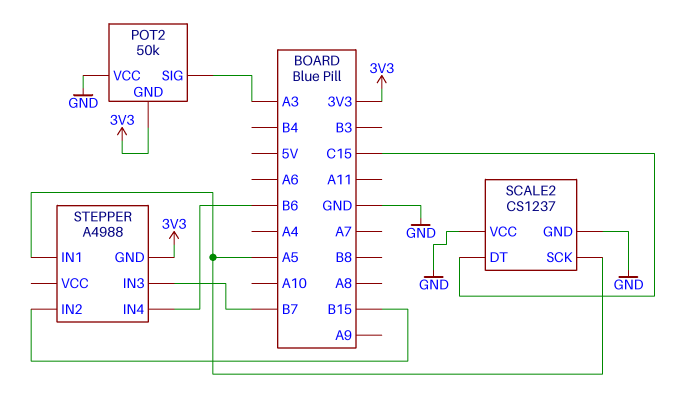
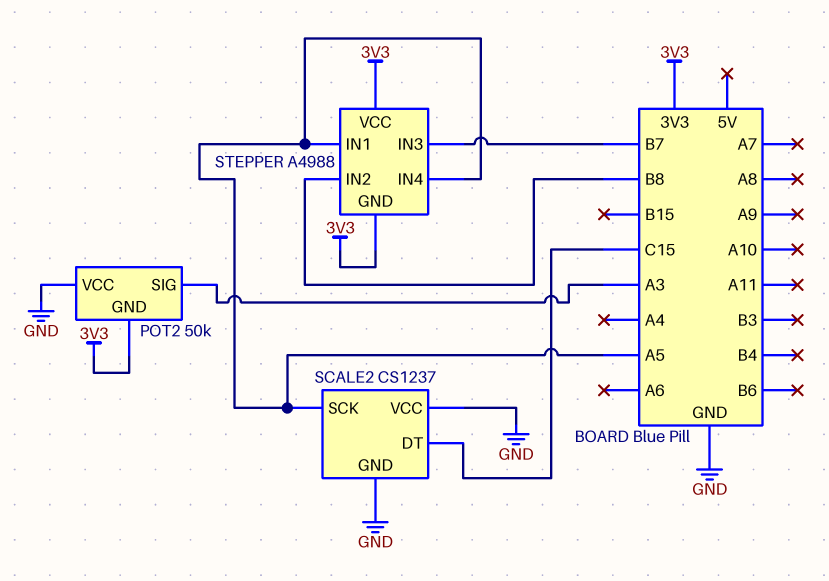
STEPPER pin IN2: B15 -> B8
STEPPER pin IN4: B6 -> A5
STEPPER pin VCC: none -> 3V3

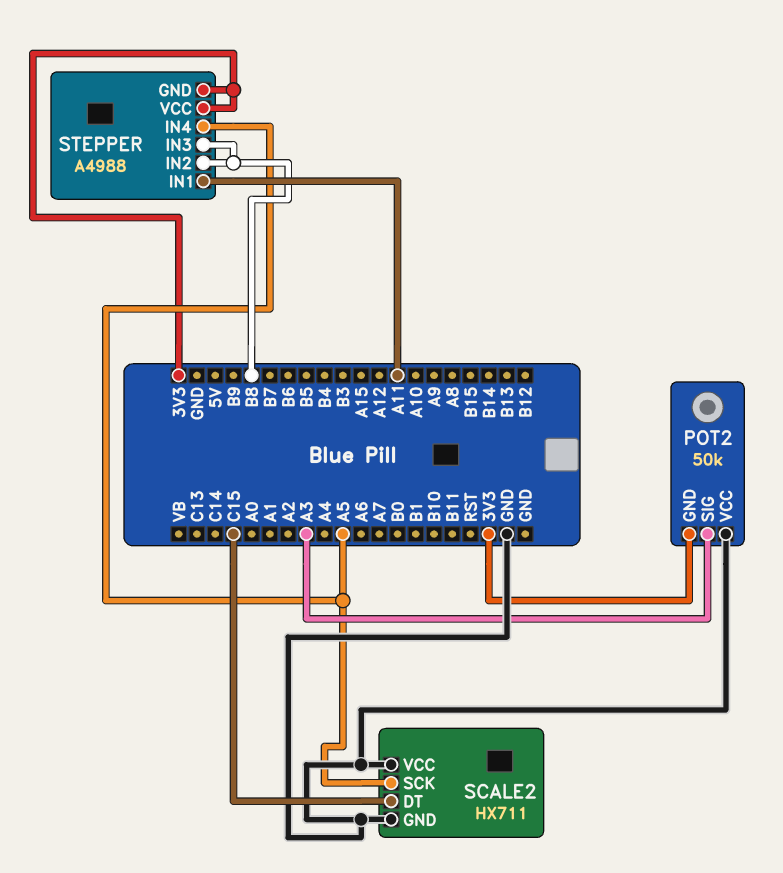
SCALE2: CS1237 -> HX711
STEPPER pin IN1: A5 -> A11
STEPPER pin IN3: B7 -> B8

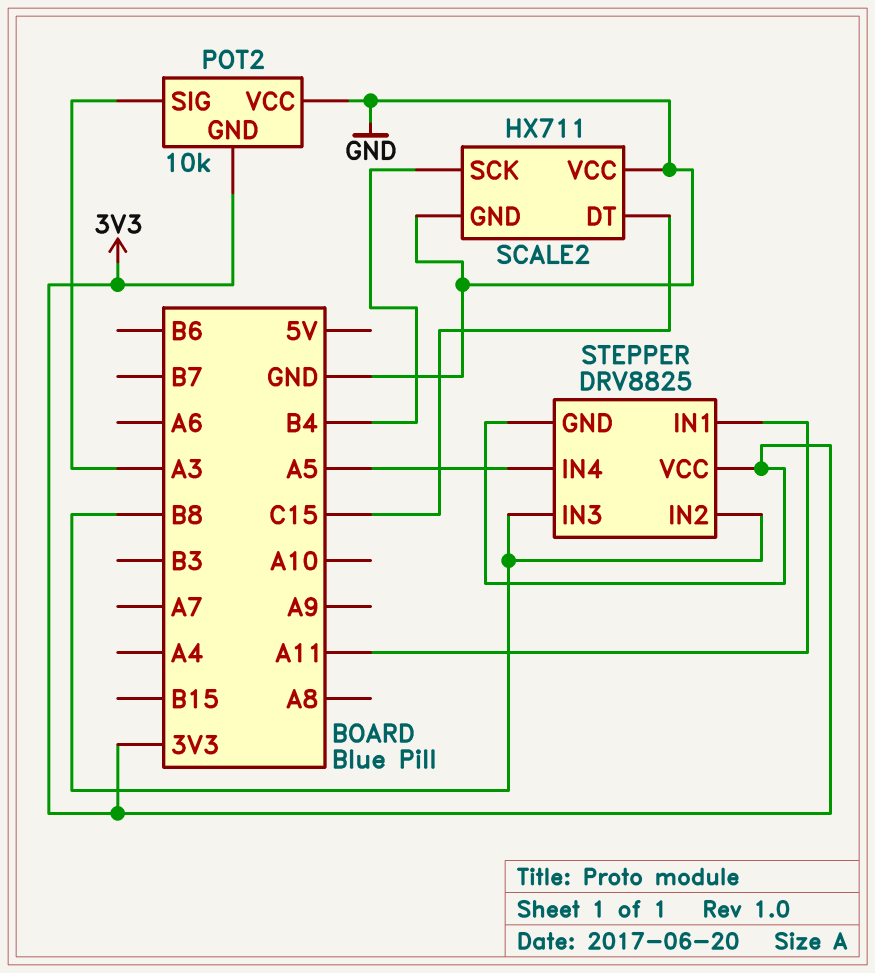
POT2: 50k -> 10k
SCALE2 pin SCK: A5 -> B4
STEPPER: A4988 -> DRV8825

